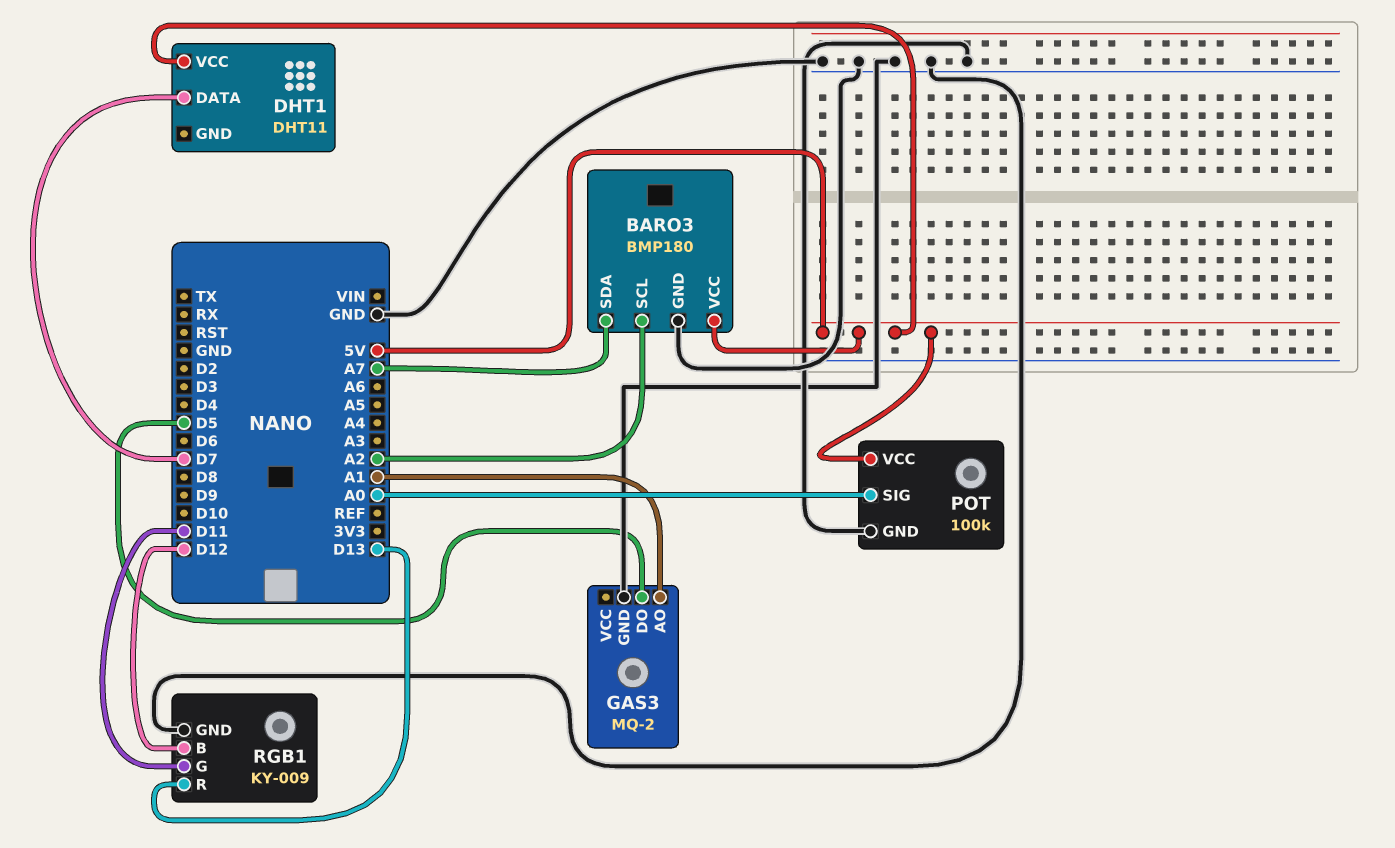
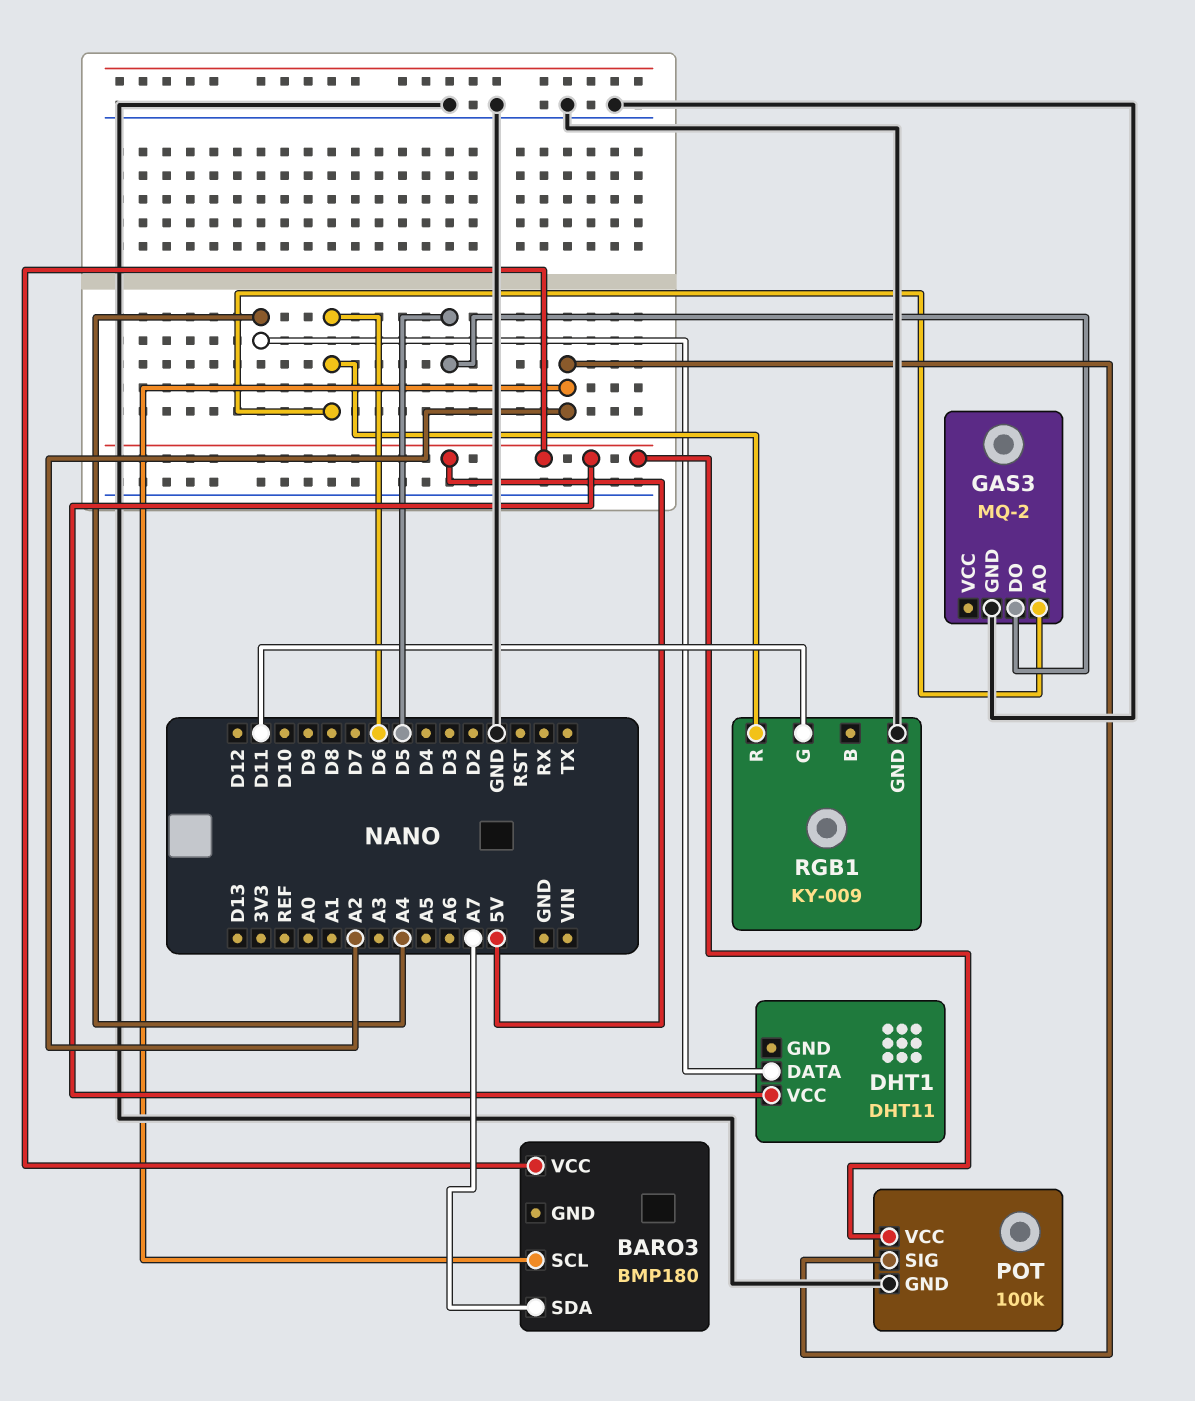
BARO3 pin GND: GND -> none
DHT1 pin DATA: D7 -> A4
GAS3 pin AO: A1 -> D6
POT pin SIG: A0 -> A2
RGB1 pin B: D12 -> none
RGB1 pin R: D13 -> D6

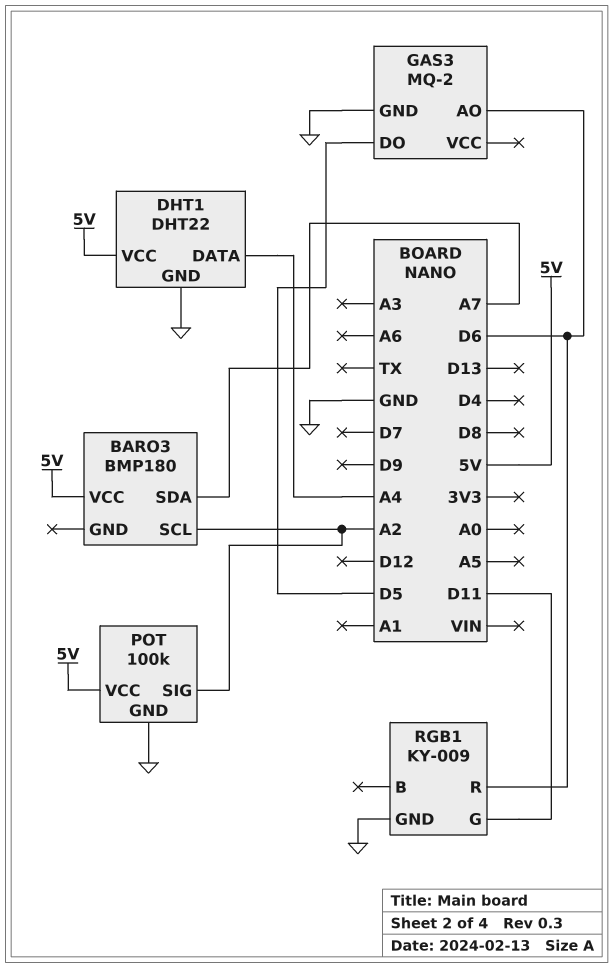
DHT1: DHT11 -> DHT22
DHT1 pin GND: none -> GND

